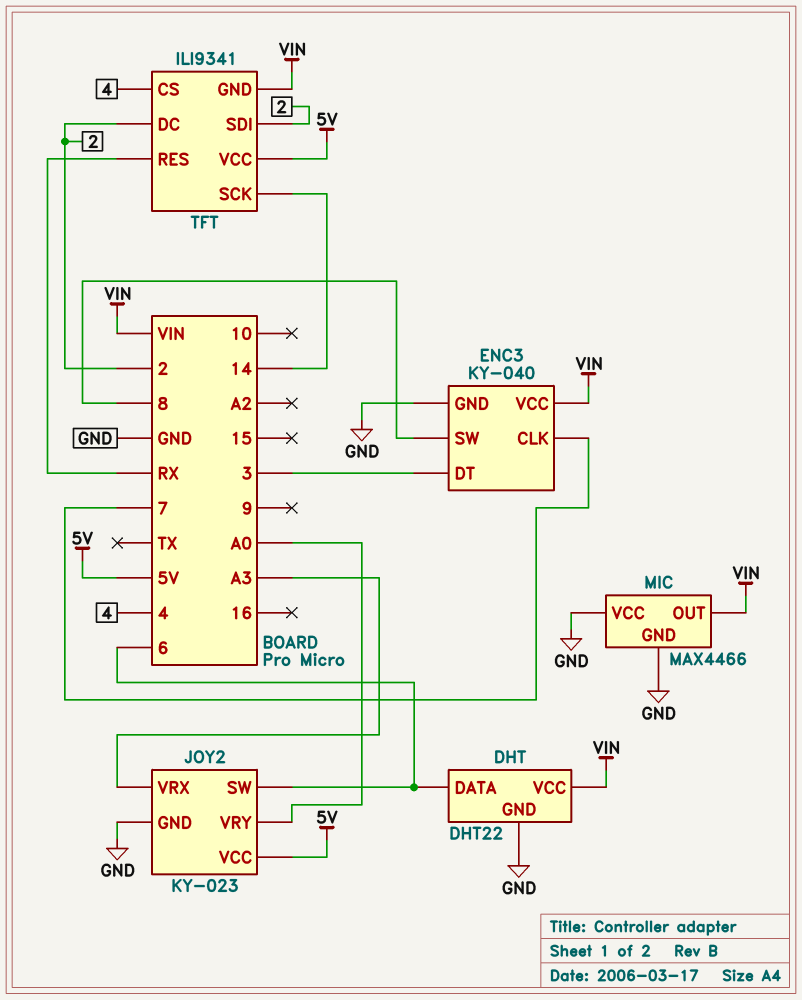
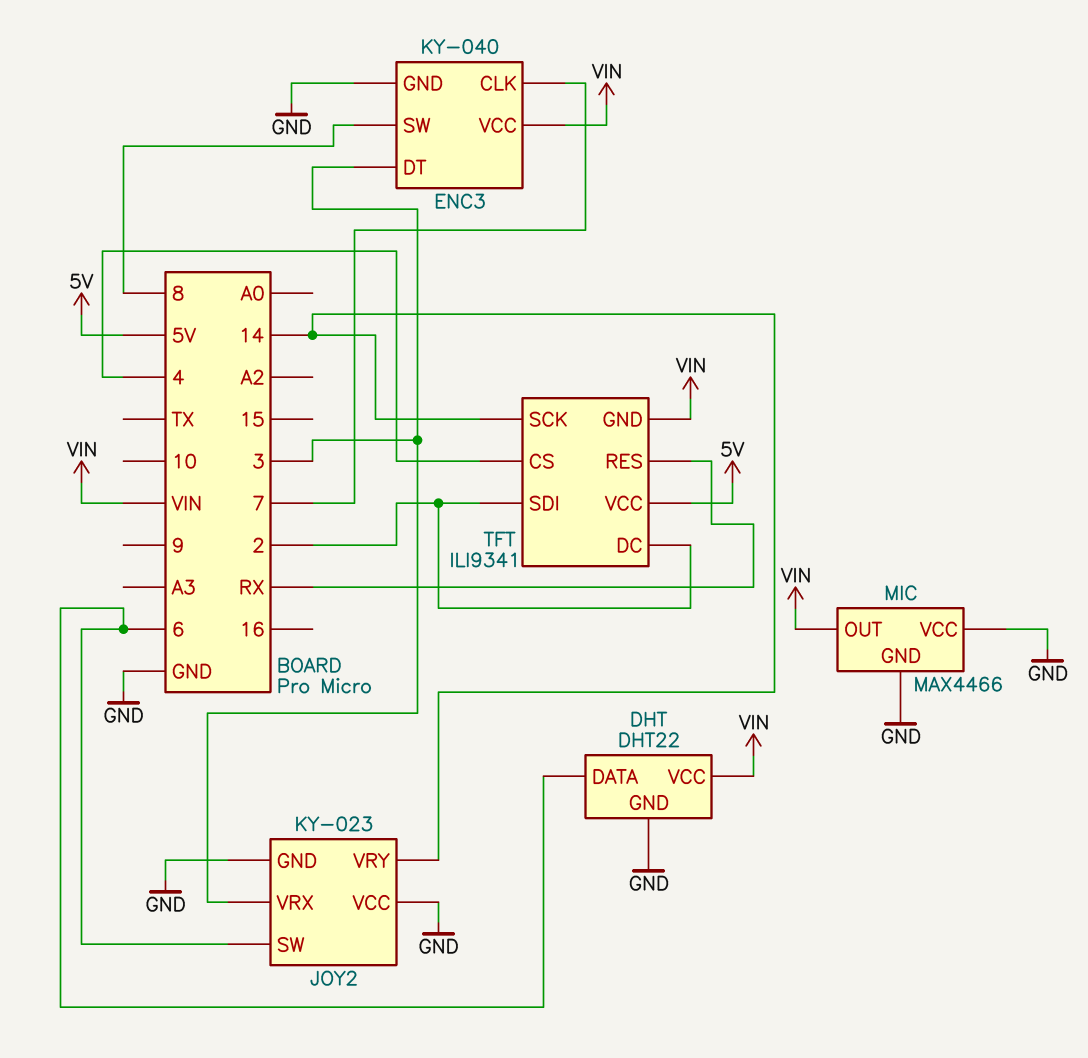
JOY2 pin VCC: 5V -> GND
JOY2 pin VRX: A3 -> 3
JOY2 pin VRY: A0 -> 14

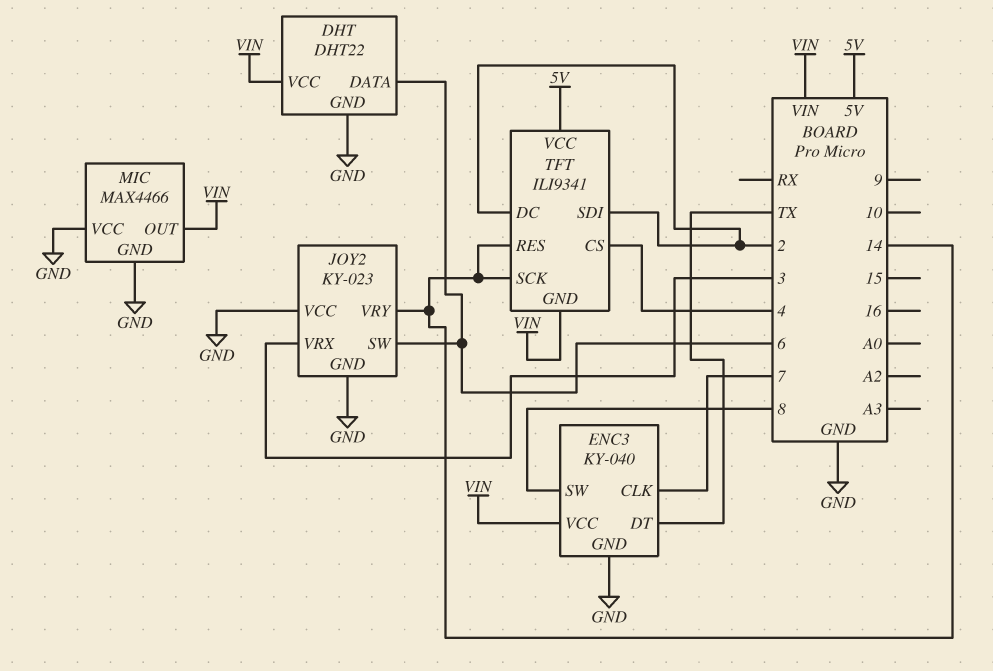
ENC3 pin DT: 3 -> TX
TFT pin RES: RX -> 14

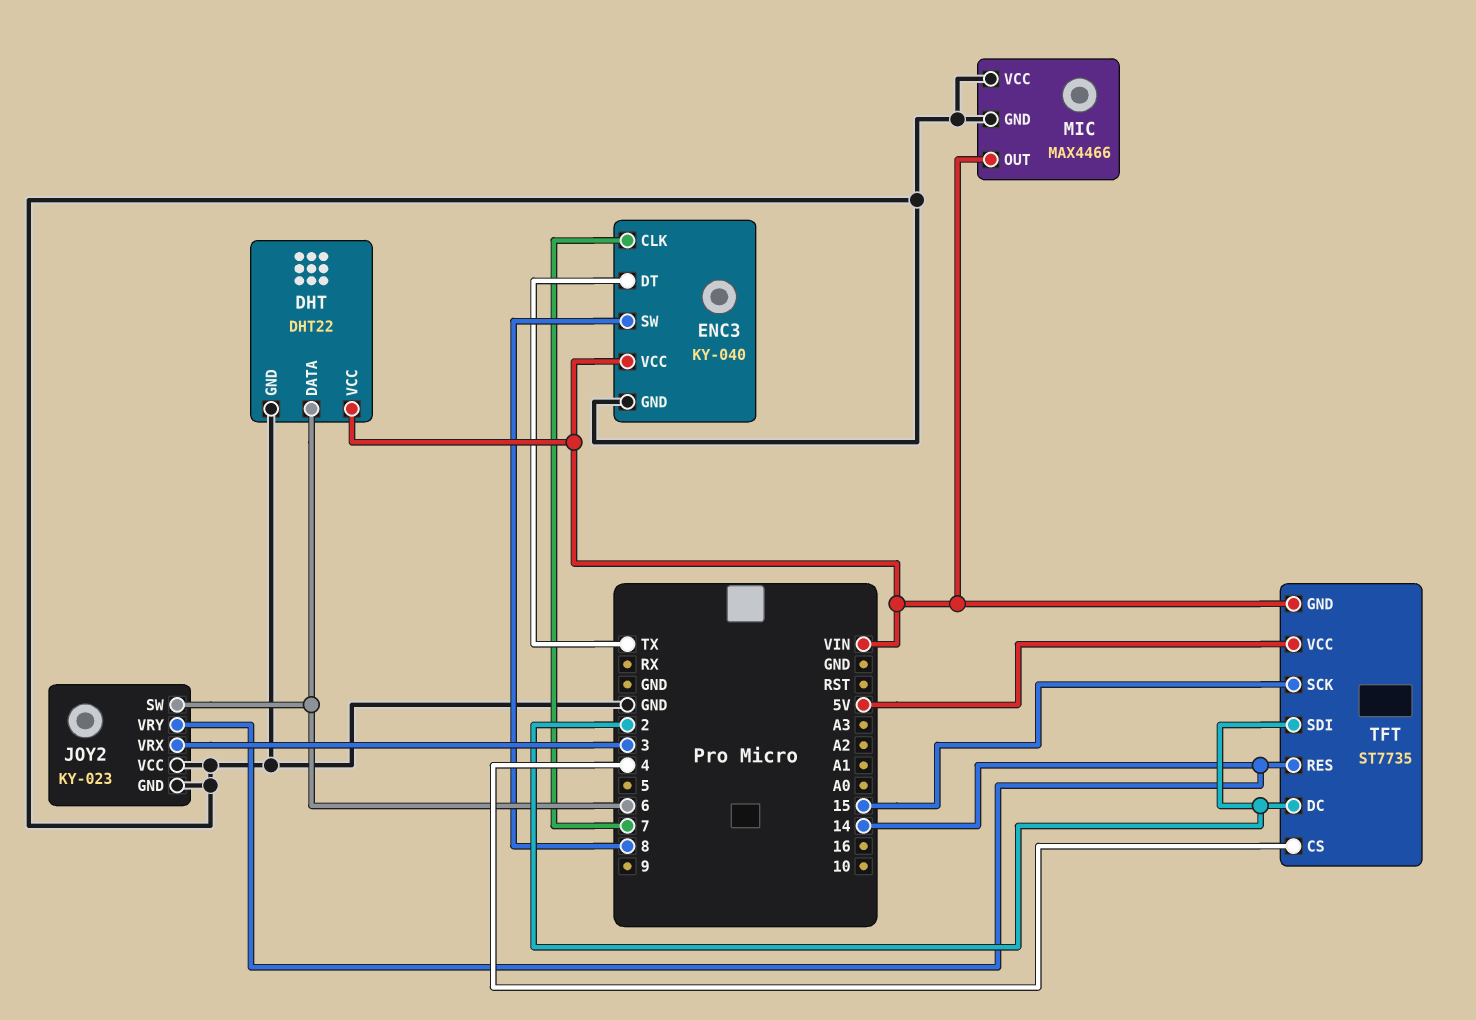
TFT: ILI9341 -> ST7735
TFT pin SCK: 14 -> 15

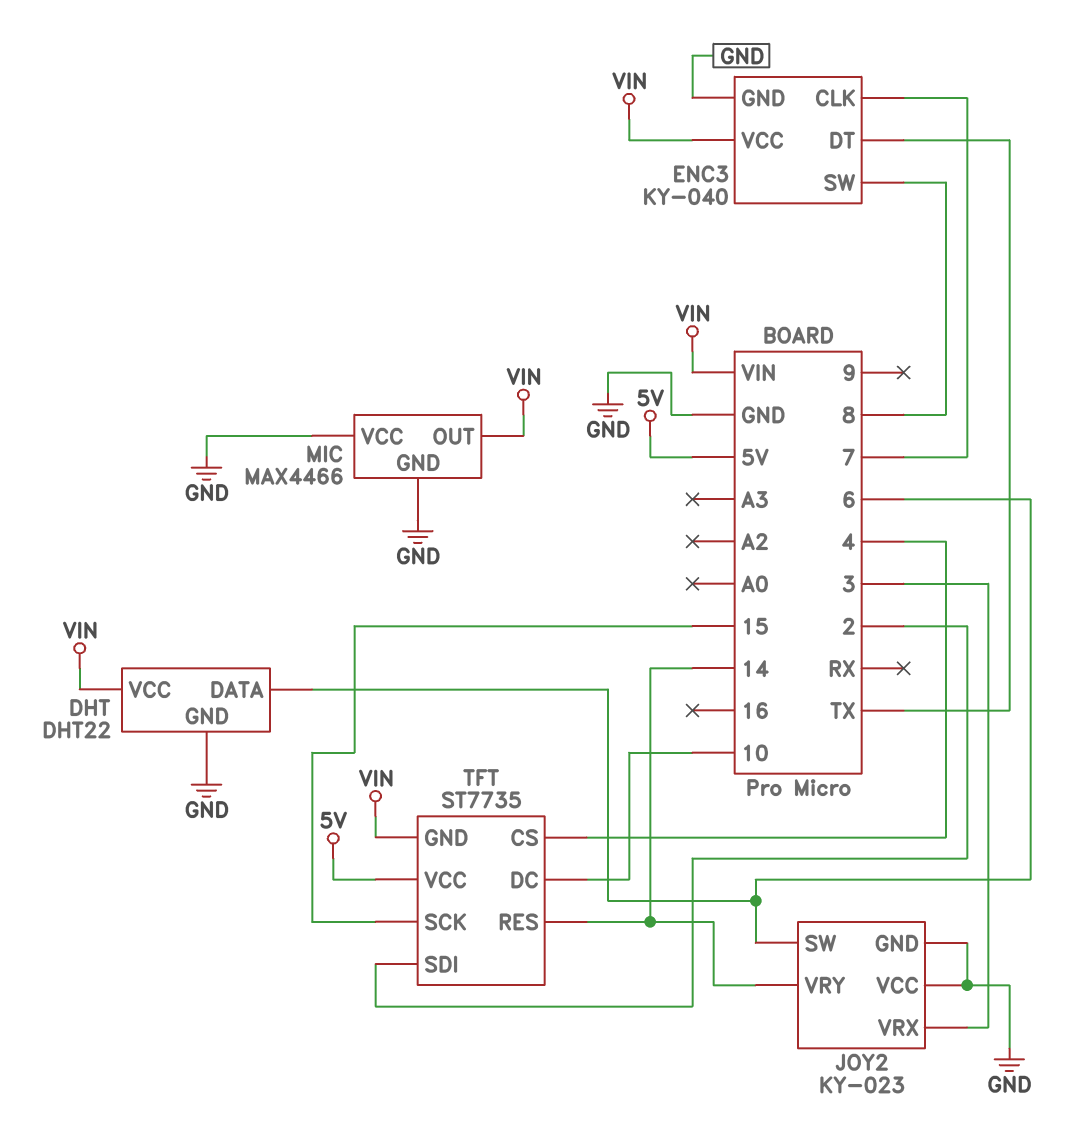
TFT pin DC: 2 -> 10

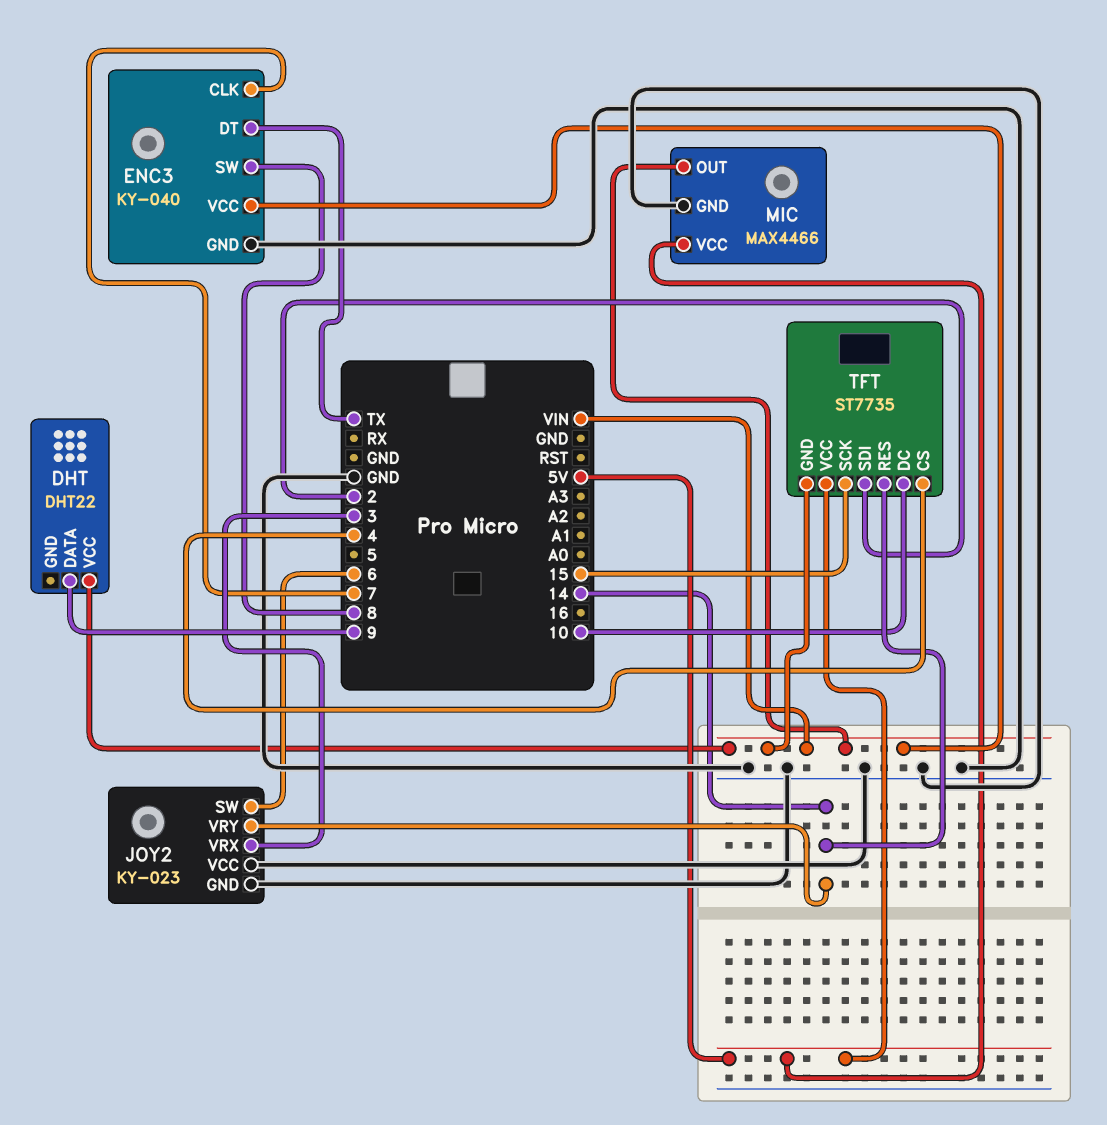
DHT pin DATA: 6 -> 9
DHT pin GND: GND -> none
MIC pin VCC: GND -> 5V

